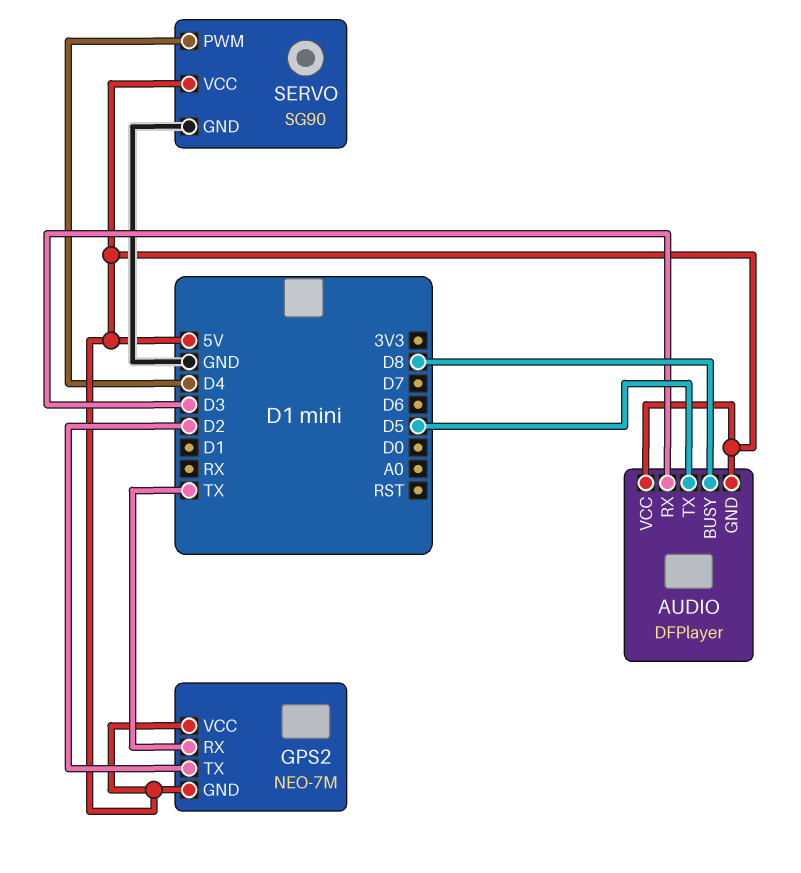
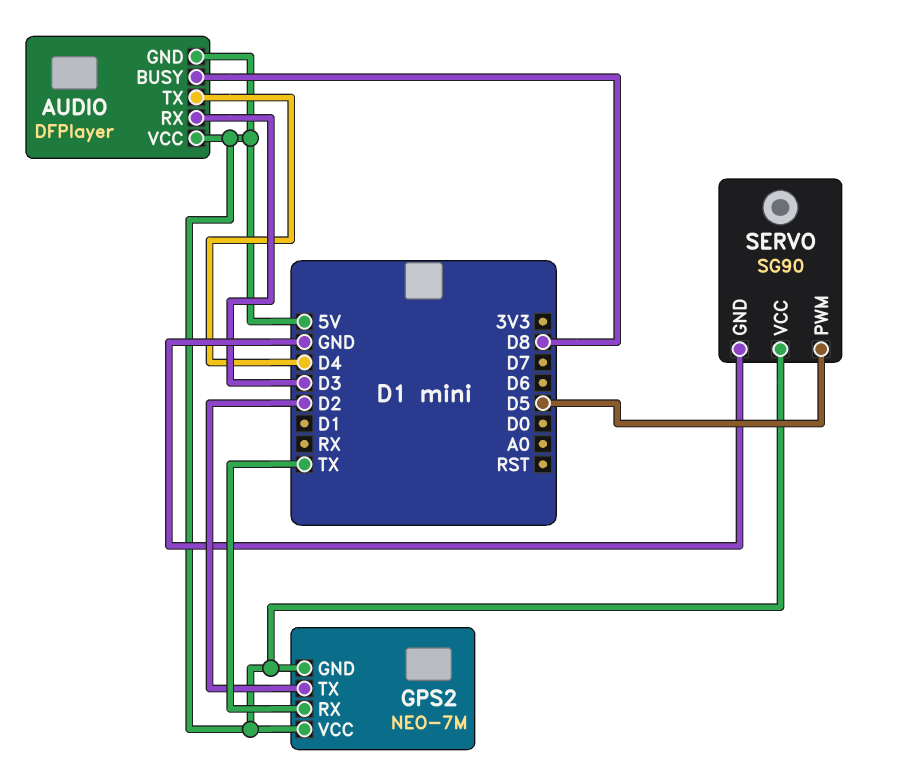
AUDIO pin TX: D5 -> D4
SERVO pin PWM: D4 -> D5

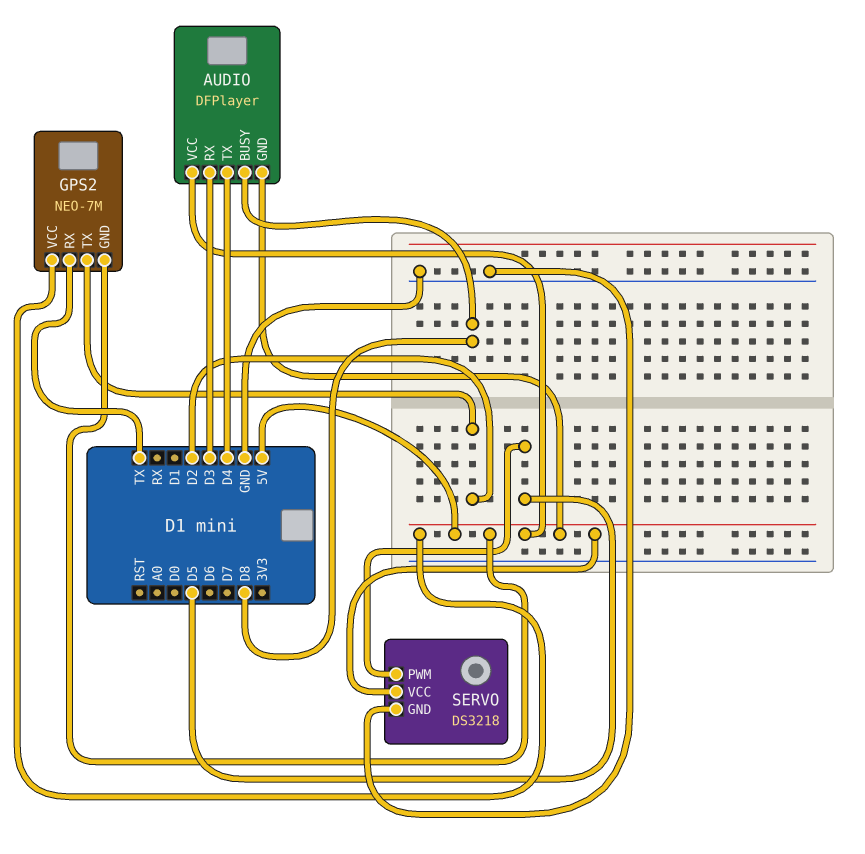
SERVO: SG90 -> DS3218

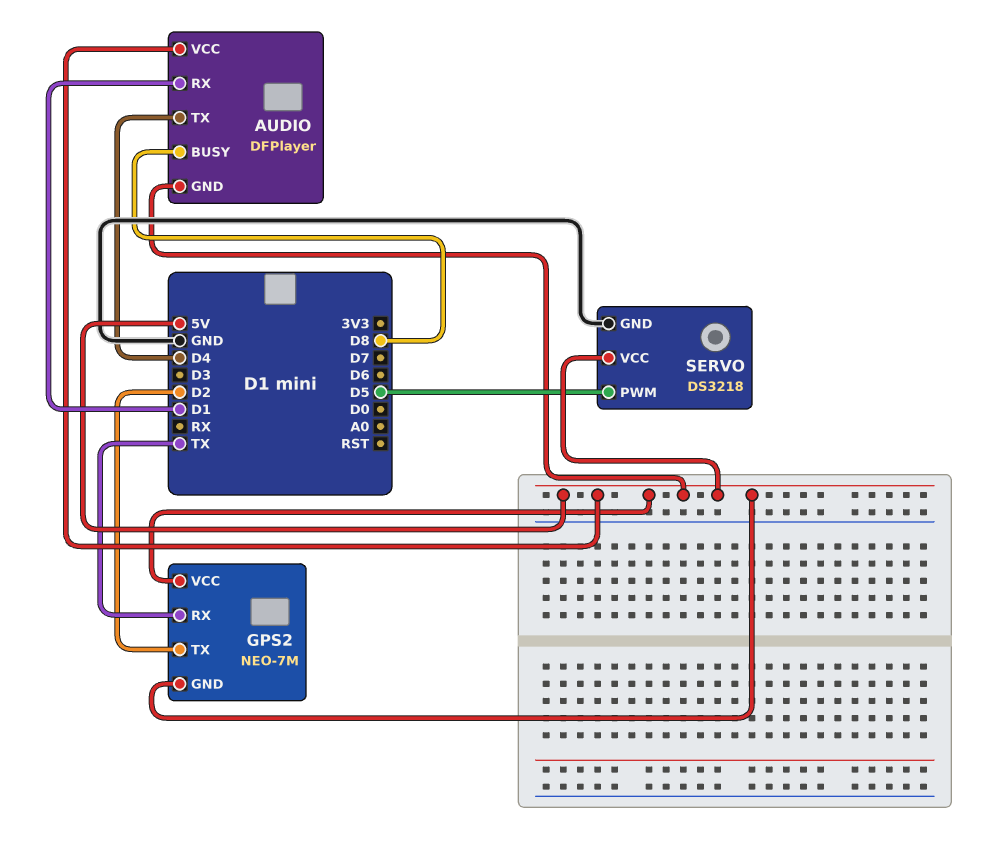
AUDIO pin RX: D3 -> D1

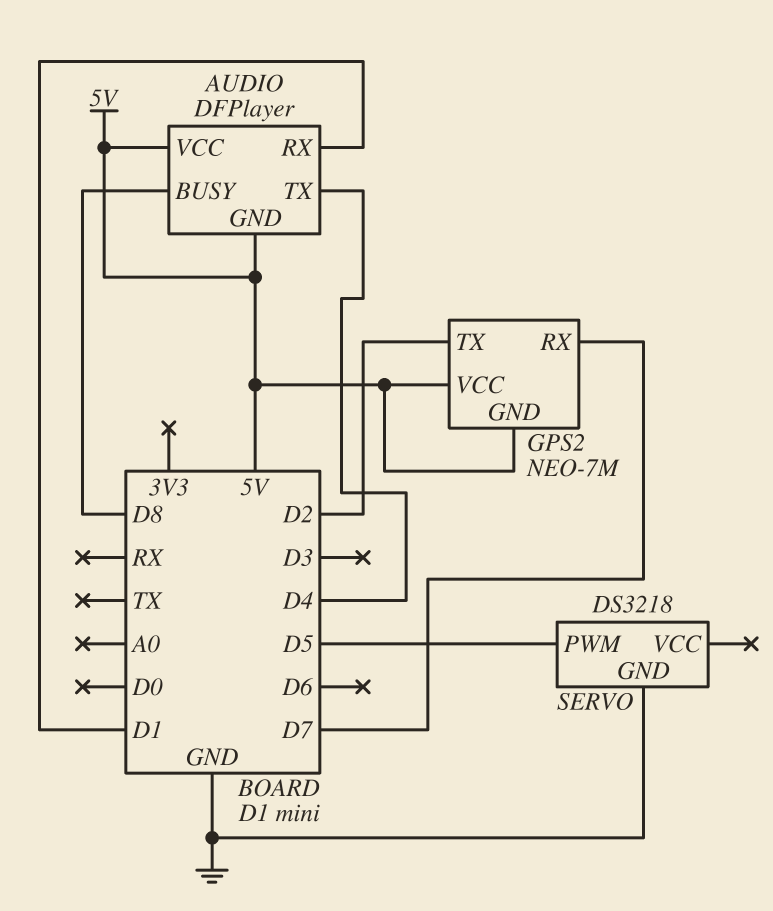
GPS2 pin RX: TX -> D7
SERVO pin VCC: 5V -> none

